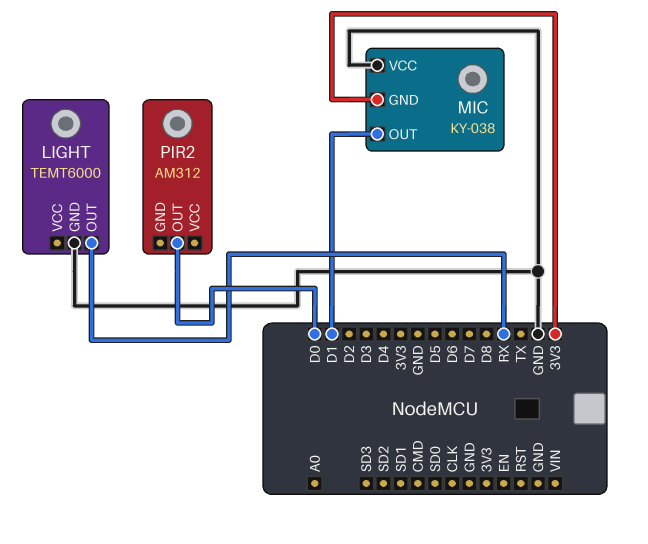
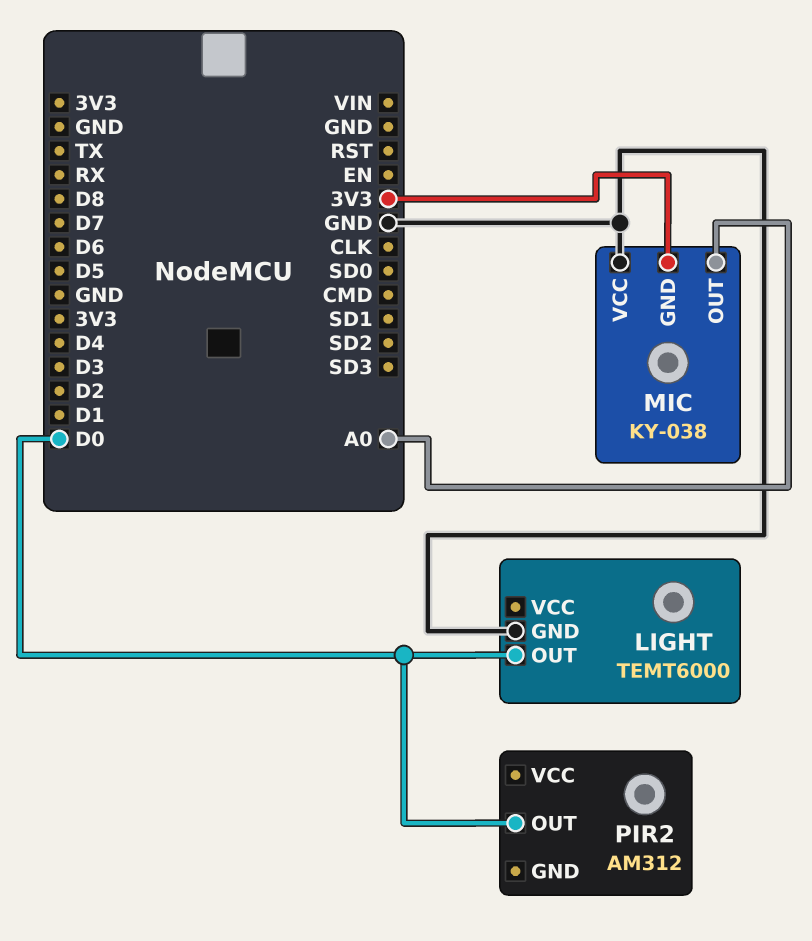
LIGHT pin OUT: RX -> D0
MIC pin OUT: D1 -> A0

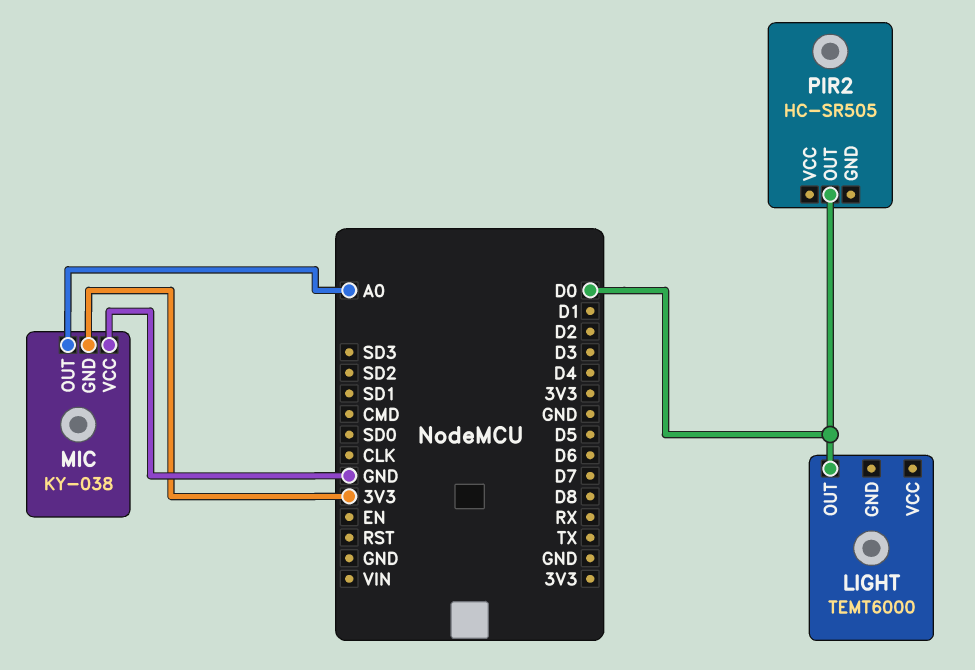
LIGHT pin GND: GND -> none
PIR2: AM312 -> HC-SR505

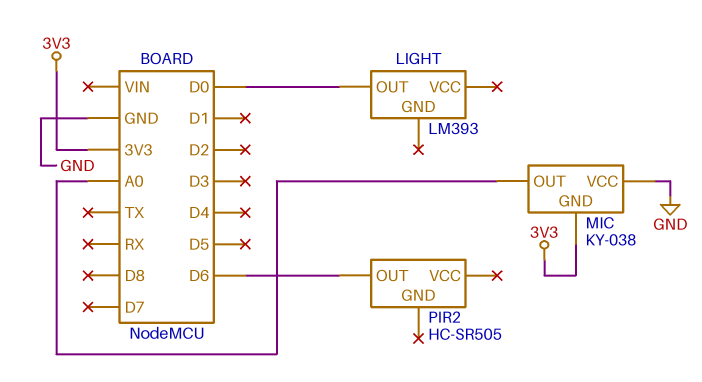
LIGHT: TEMT6000 -> LM393
PIR2 pin OUT: D0 -> D6

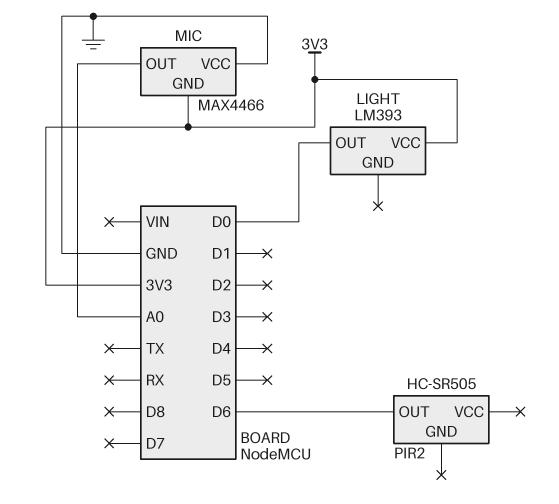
LIGHT pin VCC: none -> 3V3
MIC: KY-038 -> MAX4466

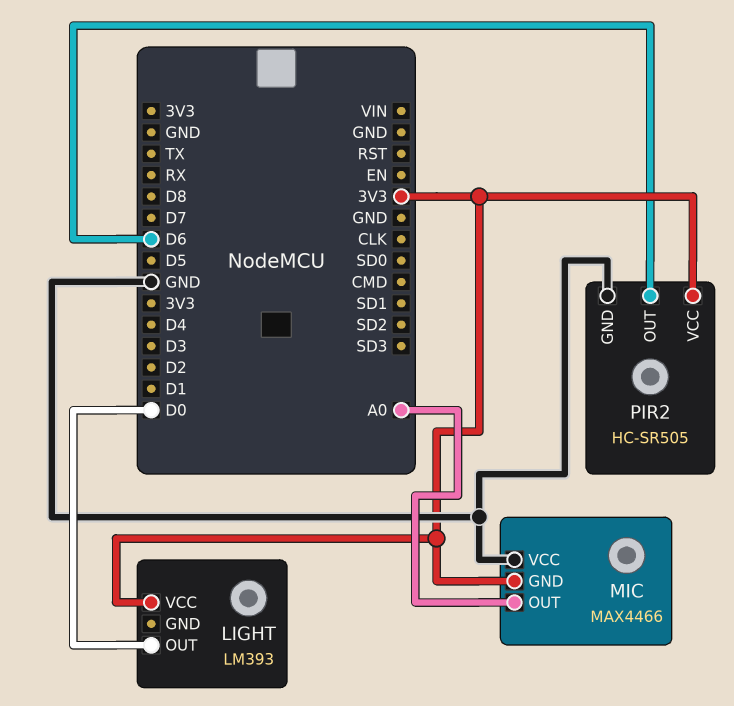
PIR2 pin GND: none -> GND
PIR2 pin VCC: none -> 3V3

